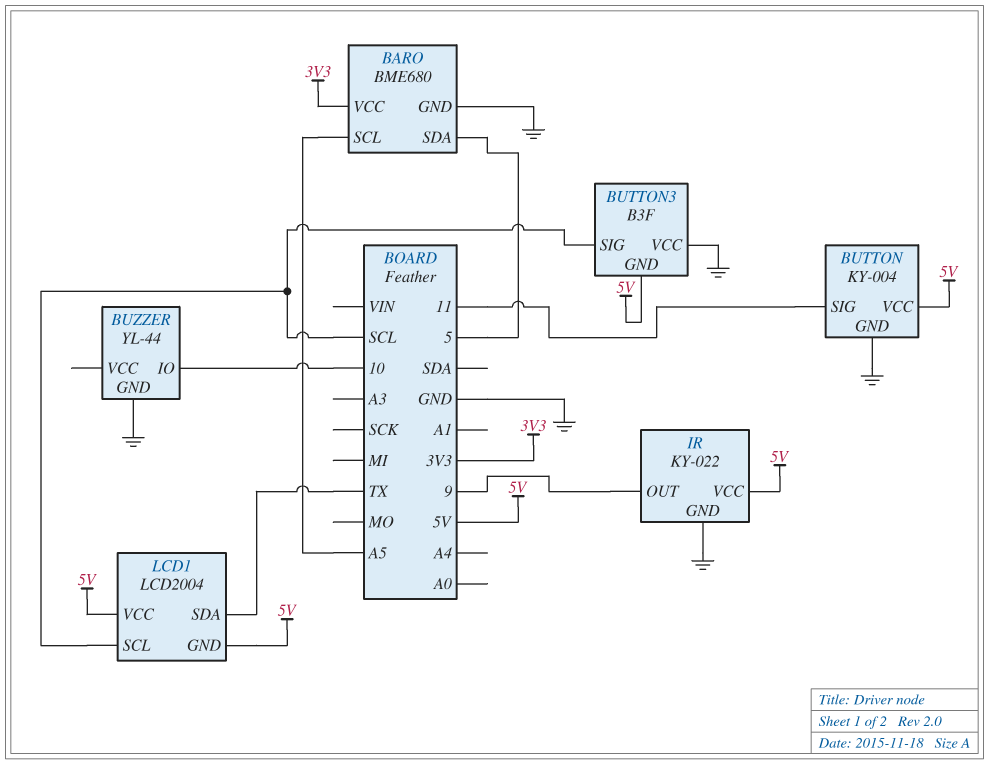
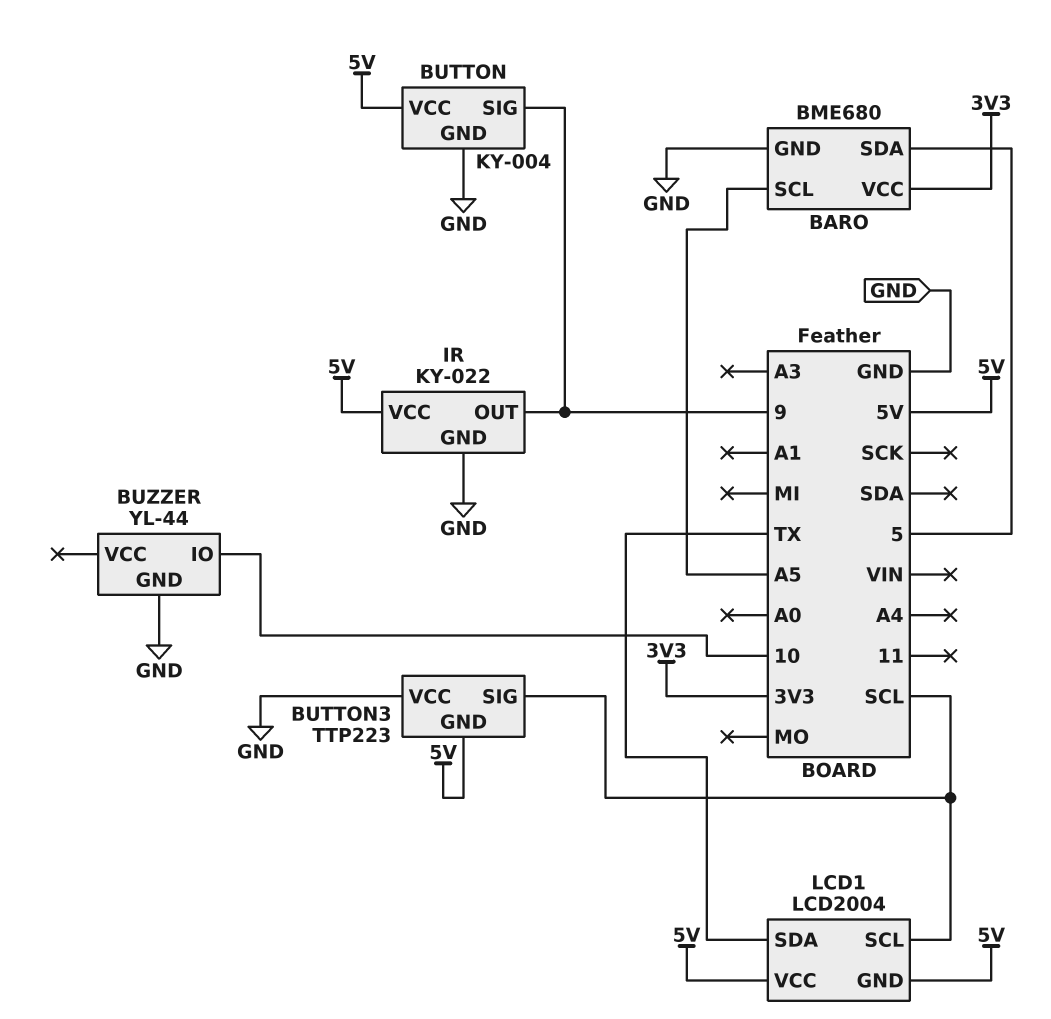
BUTTON pin SIG: 11 -> 9
BUTTON3: B3F -> TTP223

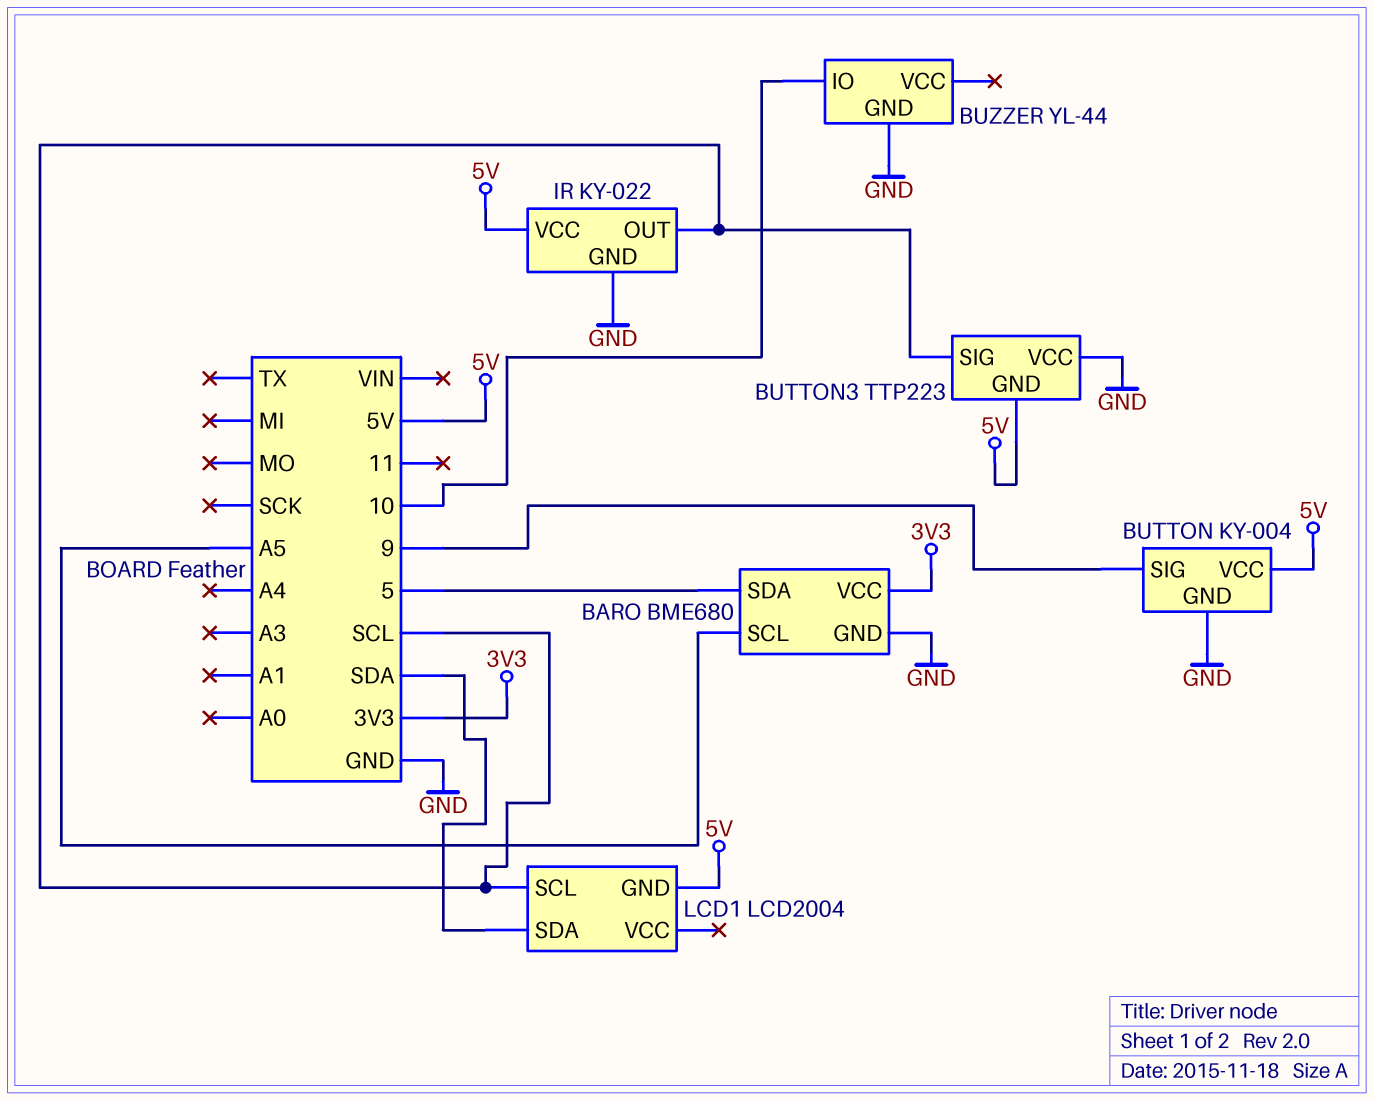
IR pin OUT: 9 -> SCL
LCD1 pin SDA: TX -> SDA
LCD1 pin VCC: 5V -> none

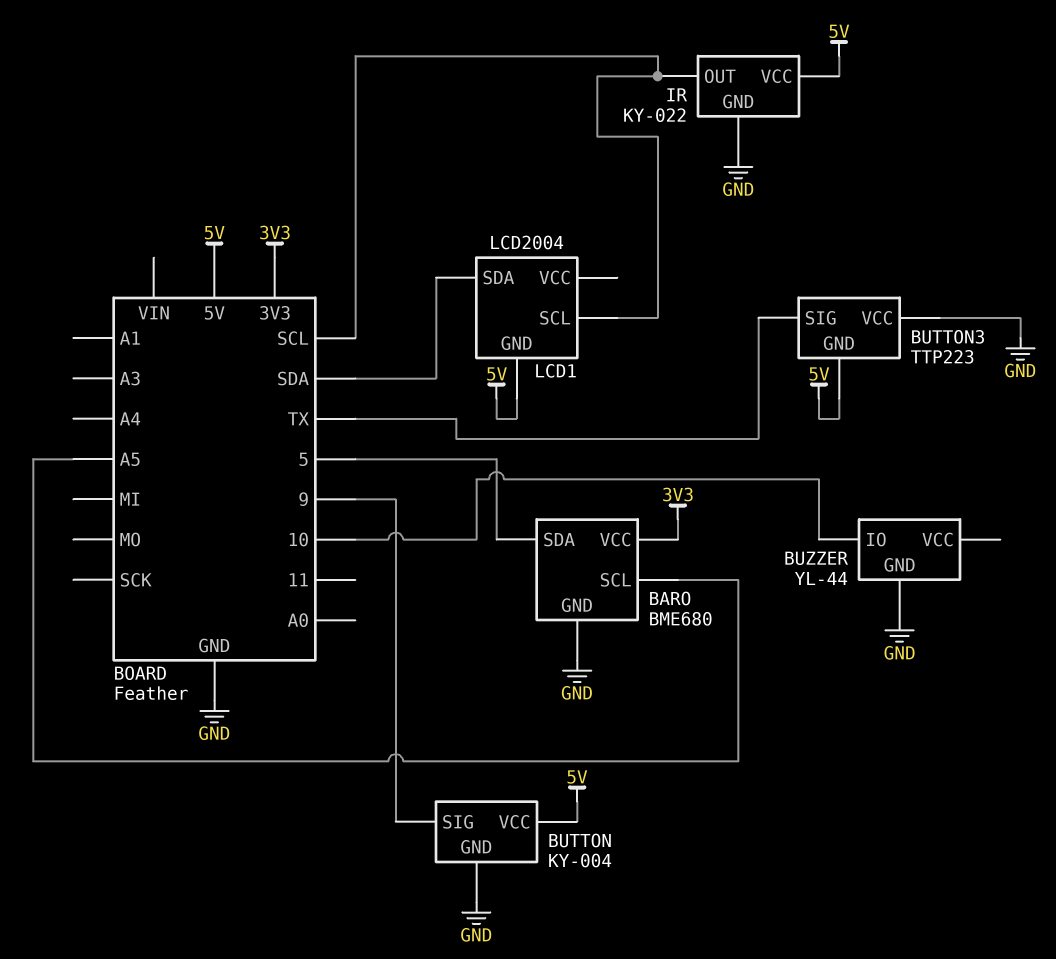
BUTTON3 pin SIG: SCL -> TX

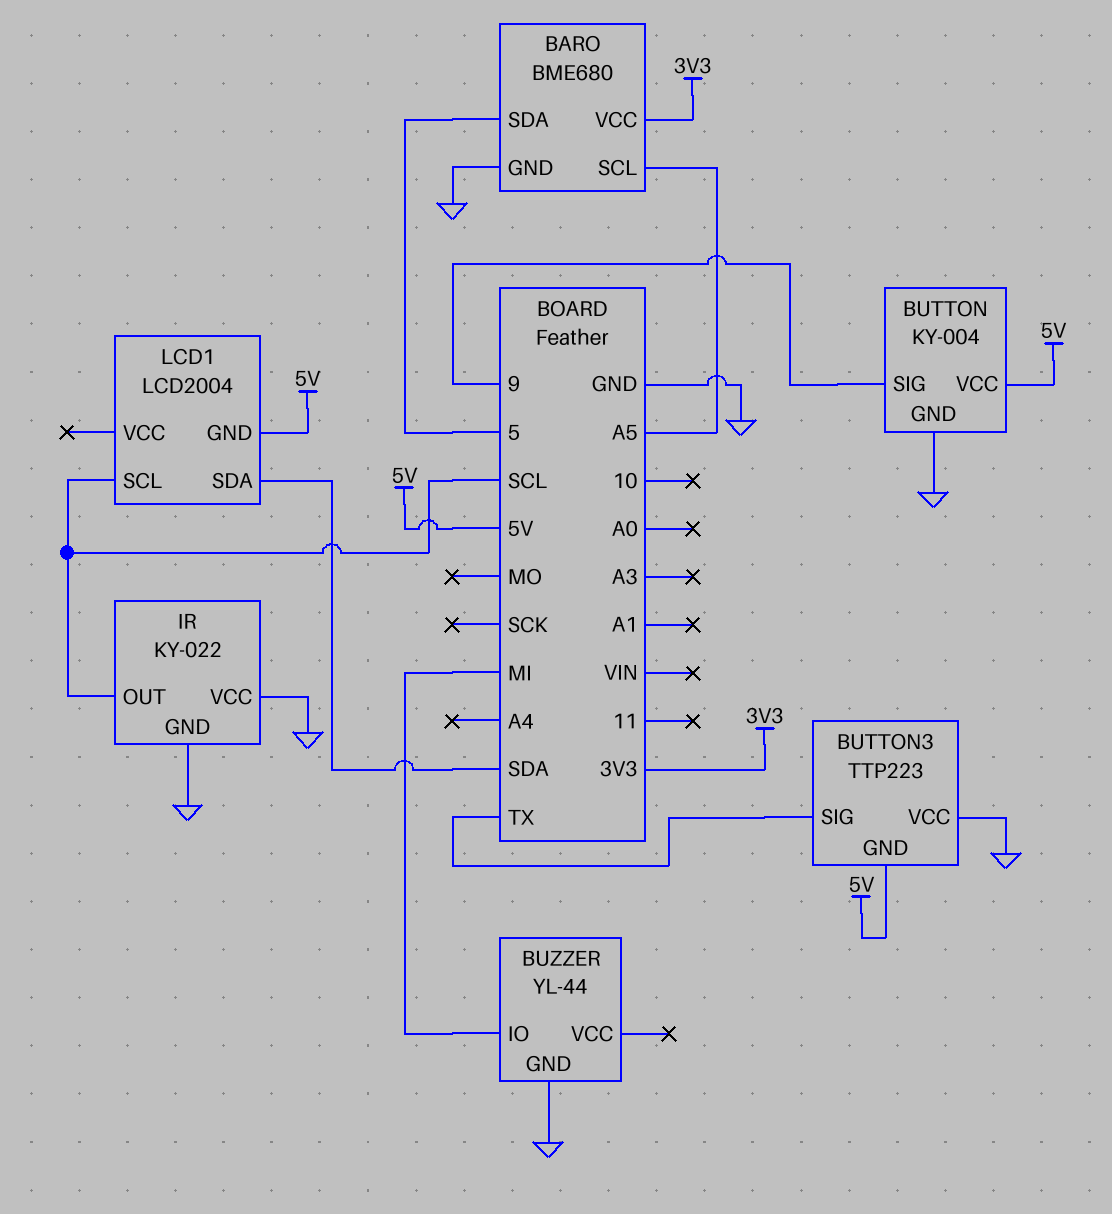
BUZZER pin IO: 10 -> MI
IR pin VCC: 5V -> GND

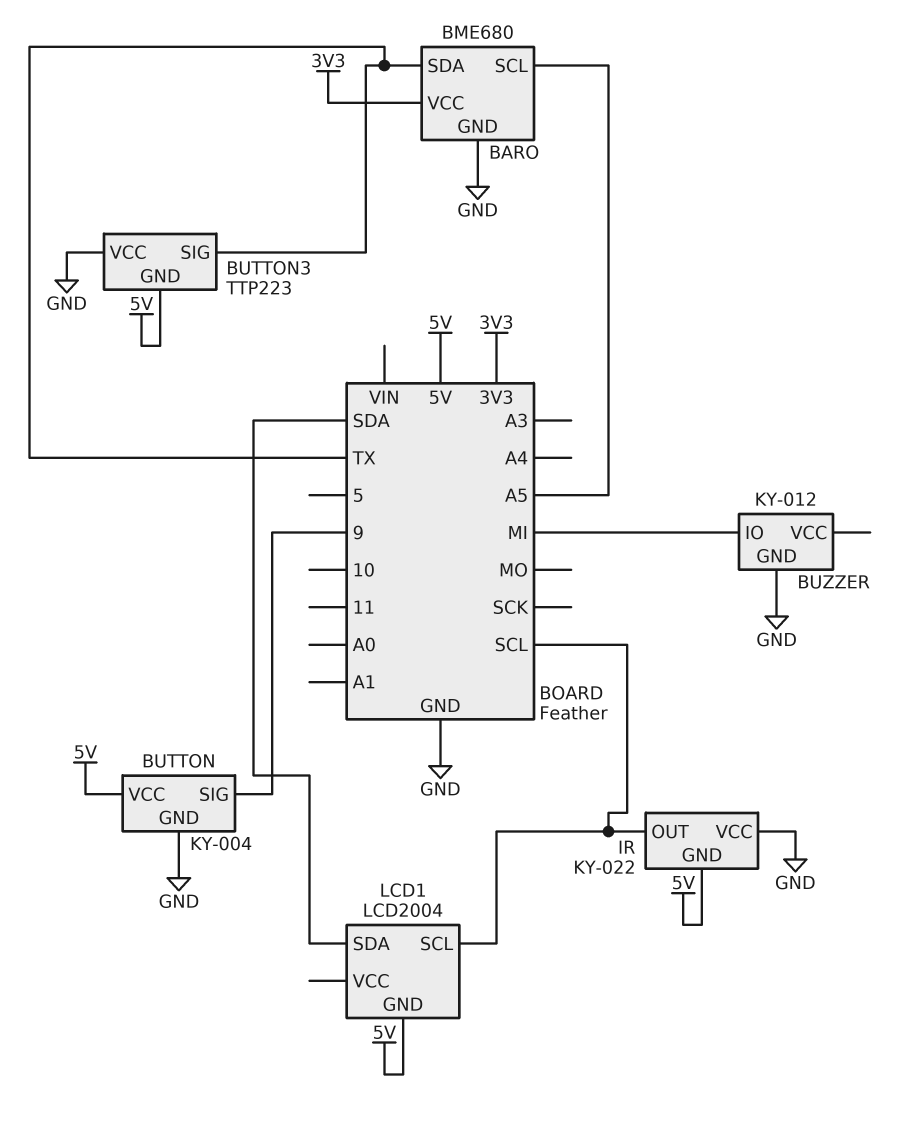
BARO pin SDA: 5 -> TX
BUZZER: YL-44 -> KY-012
IR pin GND: GND -> 5V

